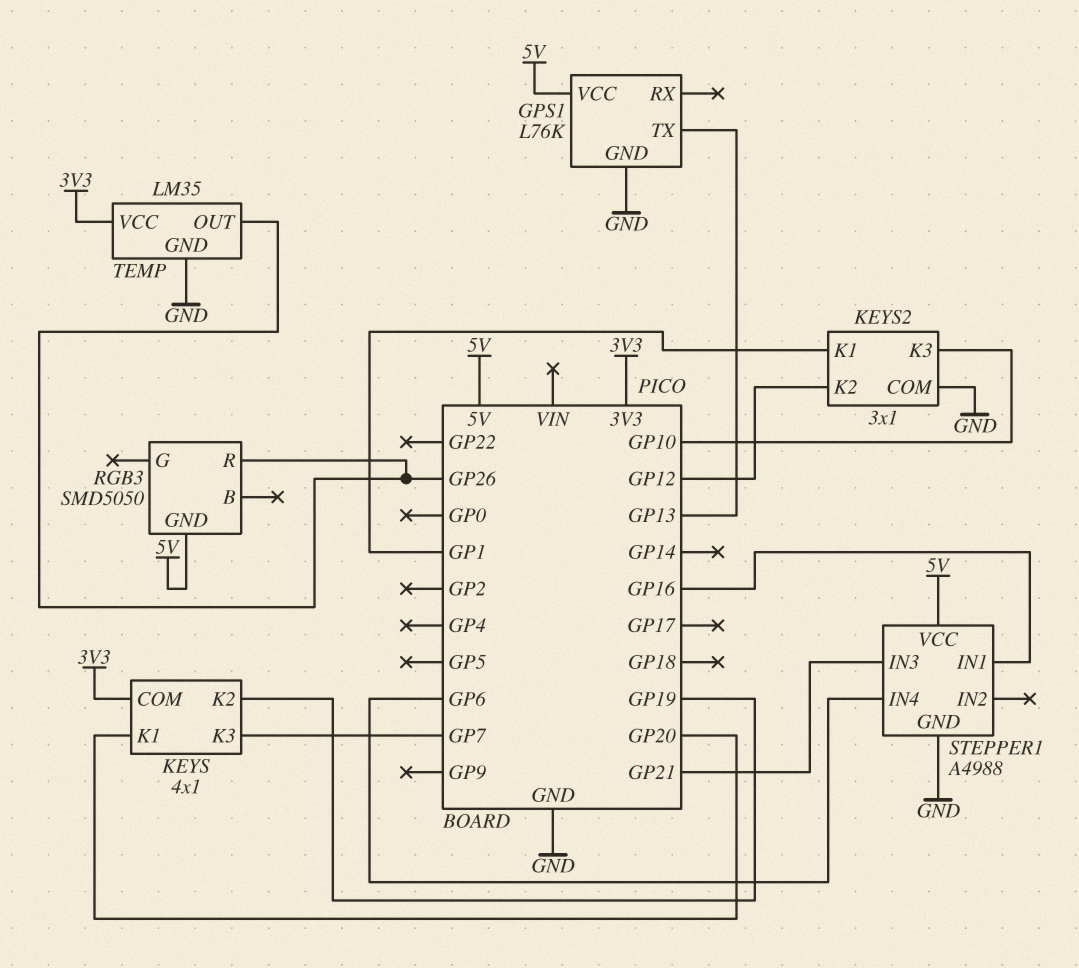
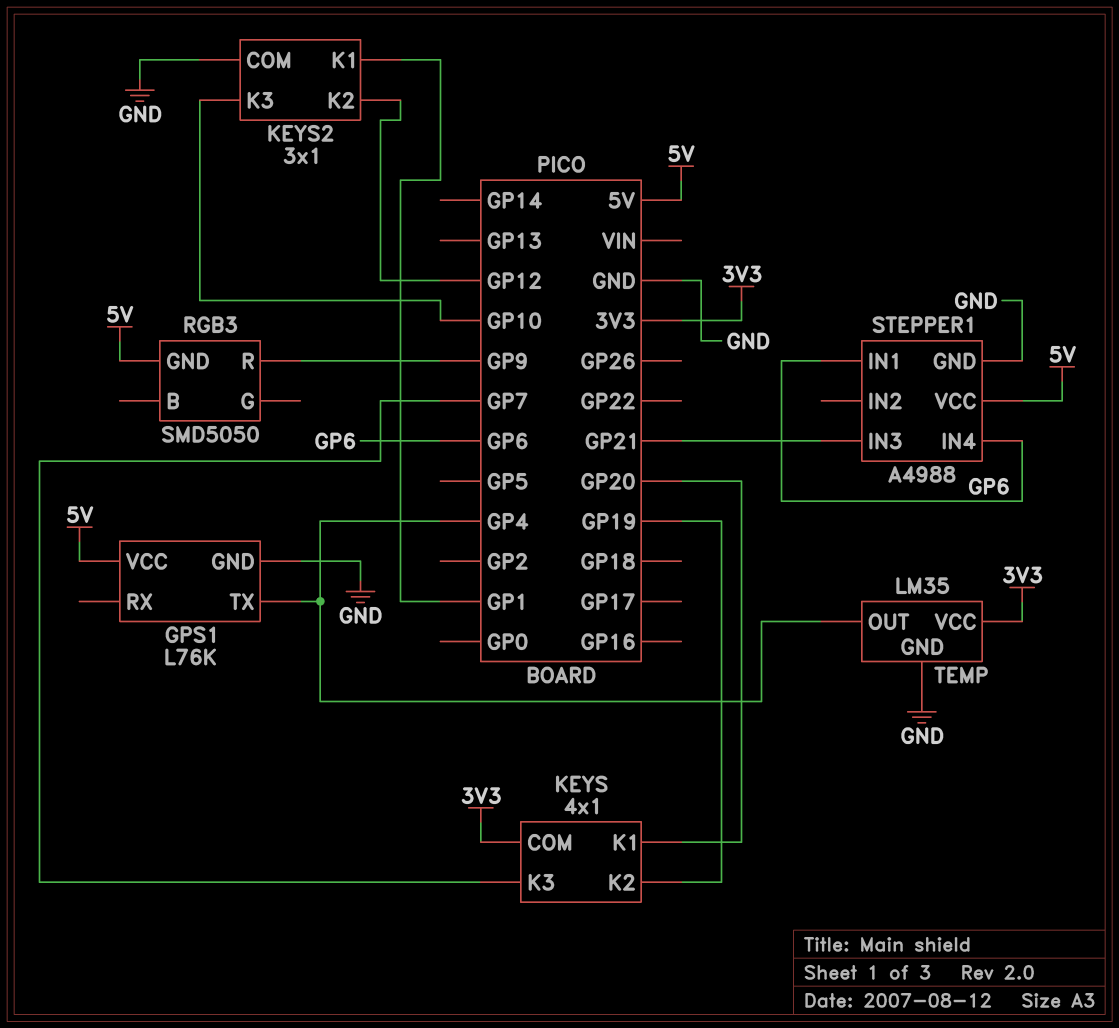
GPS1 pin TX: GP13 -> GP4
RGB3 pin R: GP26 -> GP9
STEPPER1 pin IN1: GP16 -> GP6
TEMP pin OUT: GP26 -> GP4

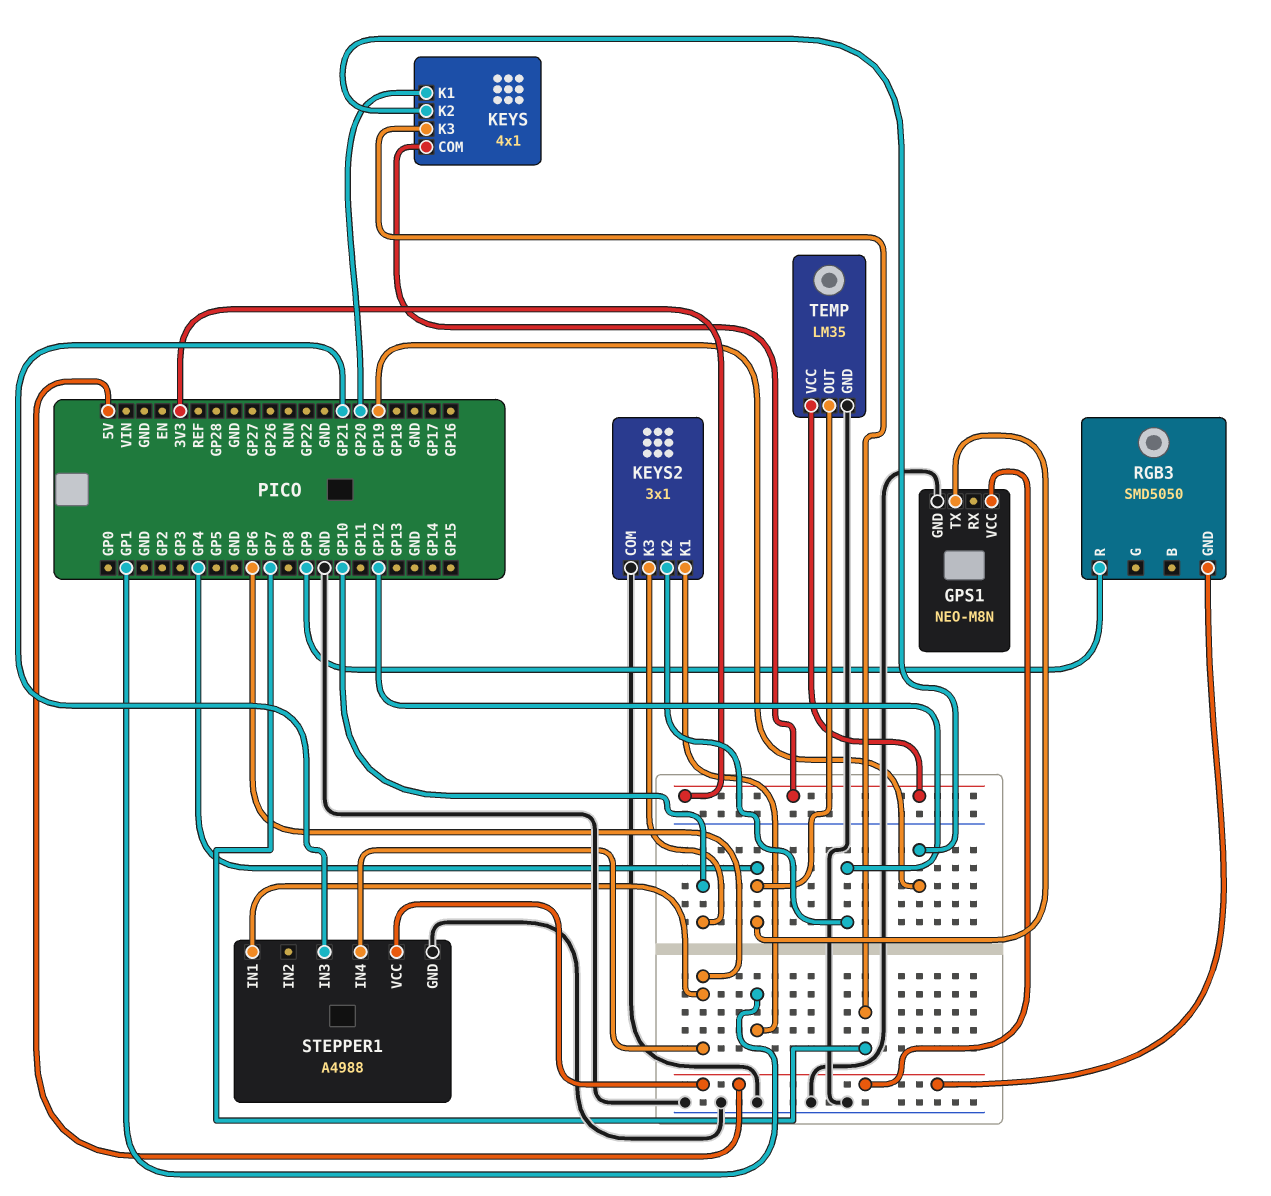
GPS1: L76K -> NEO-M8N

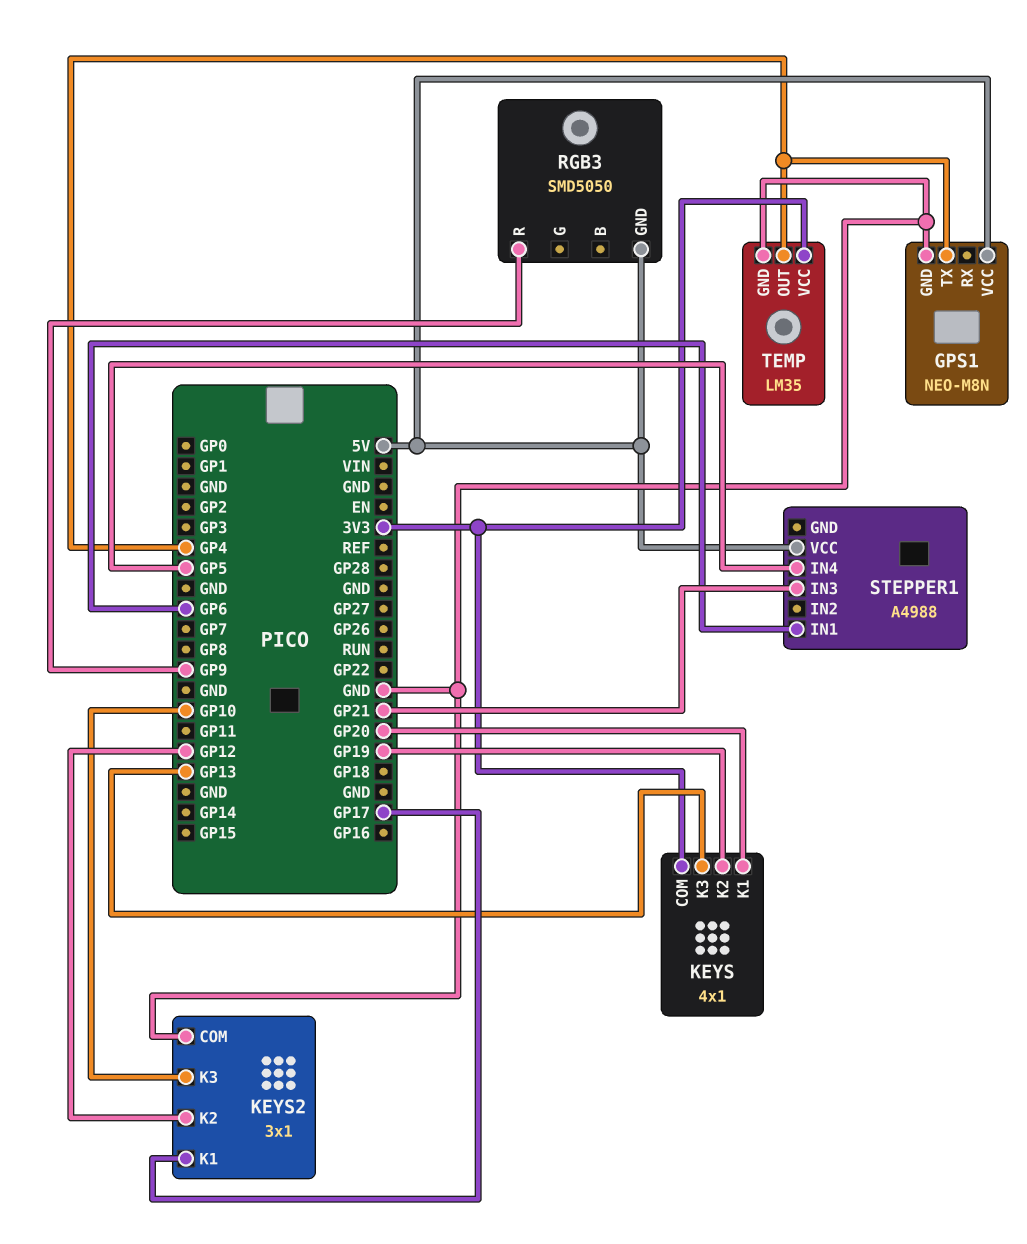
KEYS pin K3: GP7 -> GP13
KEYS2 pin K1: GP1 -> GP17
STEPPER1 pin GND: GND -> none
STEPPER1 pin IN4: GP6 -> GP5

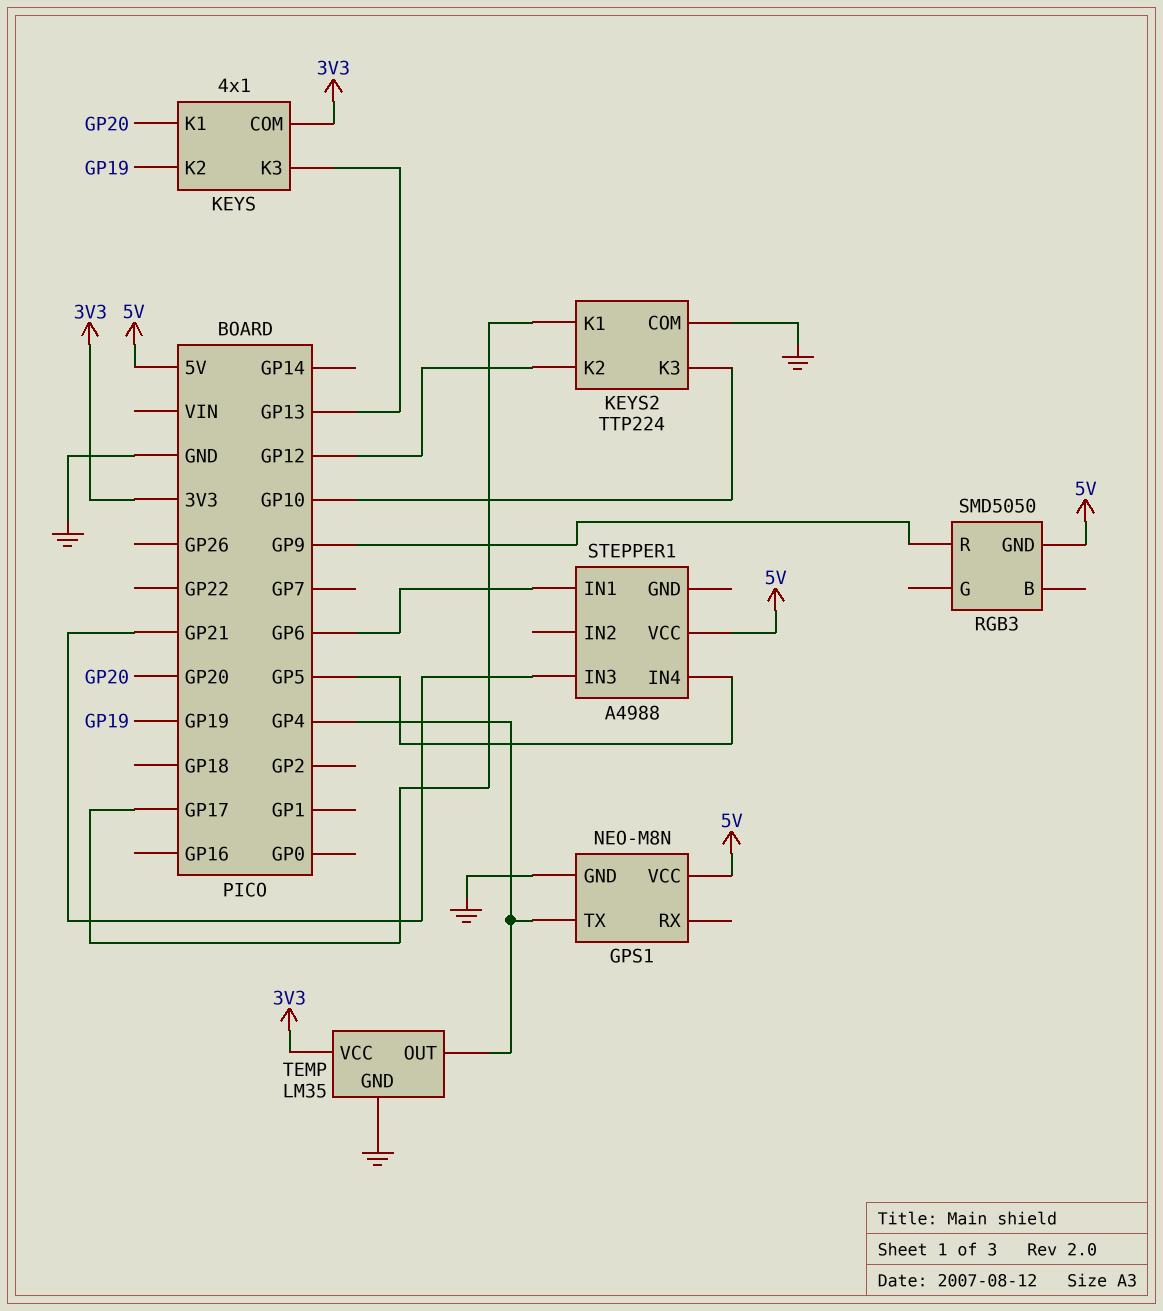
KEYS2: 3x1 -> TTP224

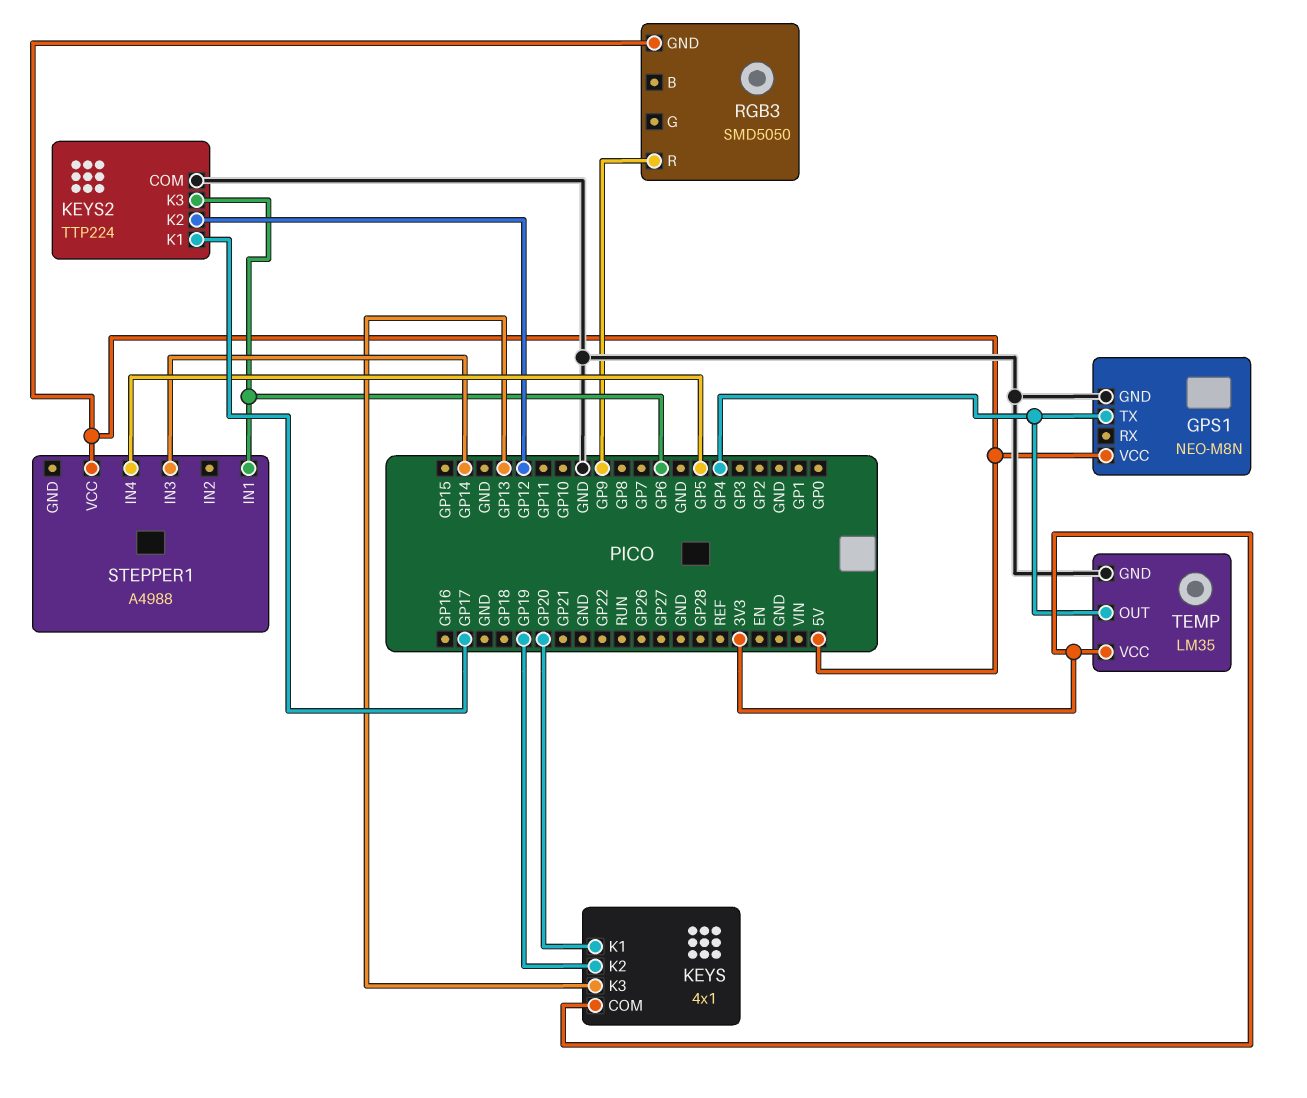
KEYS2 pin K3: GP10 -> GP6
STEPPER1 pin IN3: GP21 -> GP14

